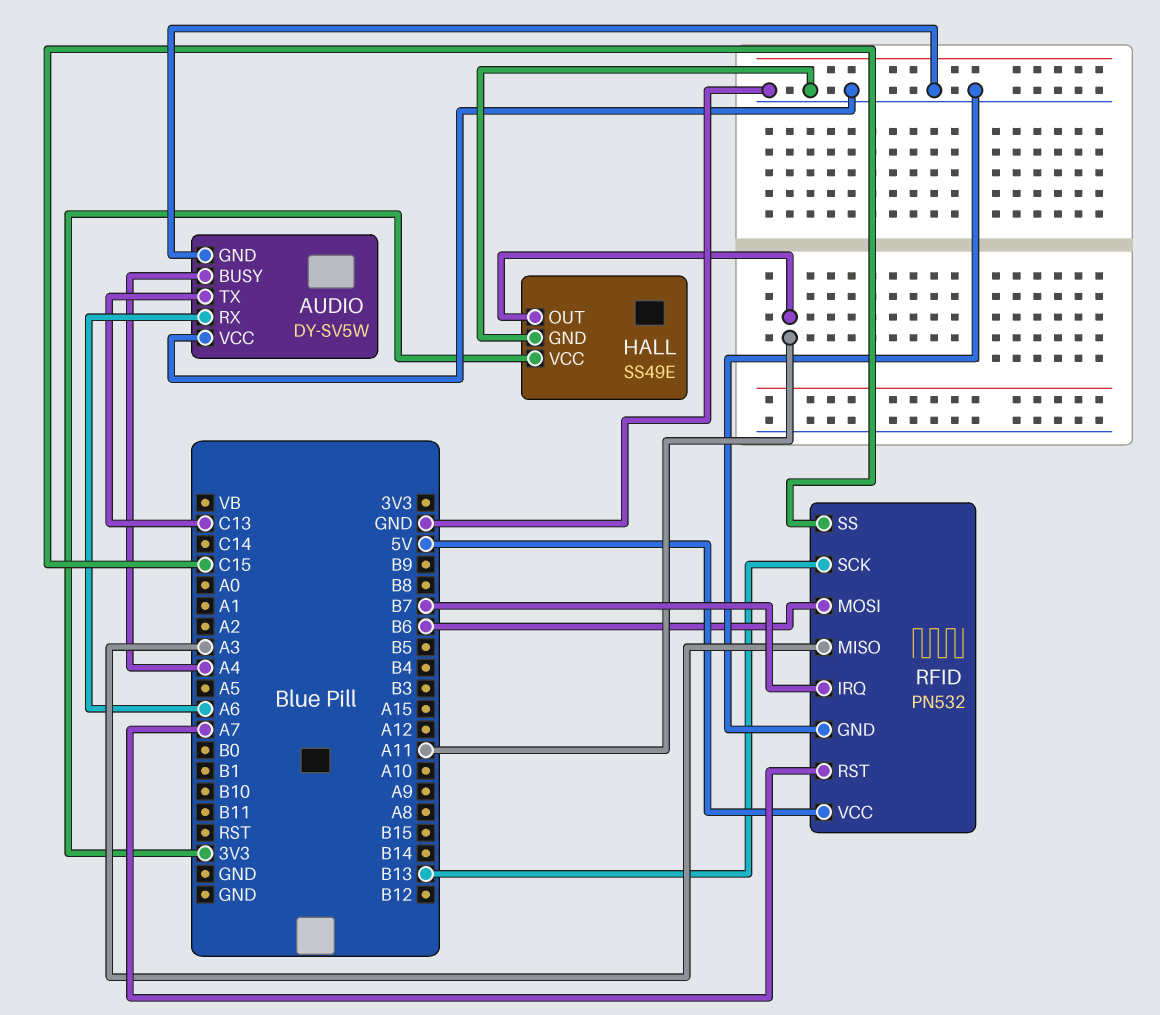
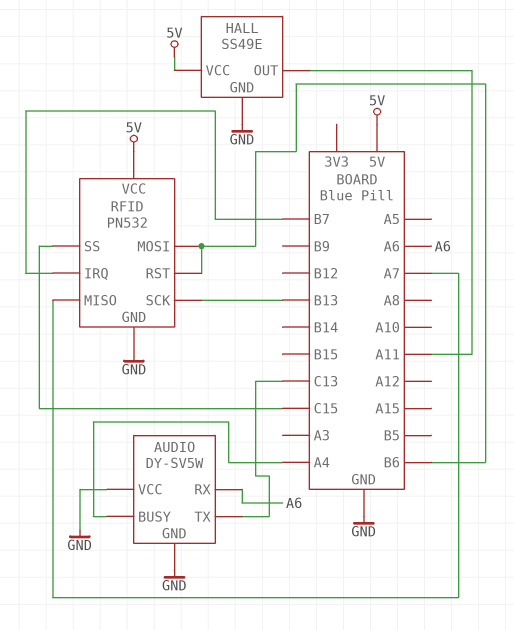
HALL pin VCC: 3V3 -> 5V
RFID pin MISO: A3 -> A7
RFID pin RST: A7 -> B6

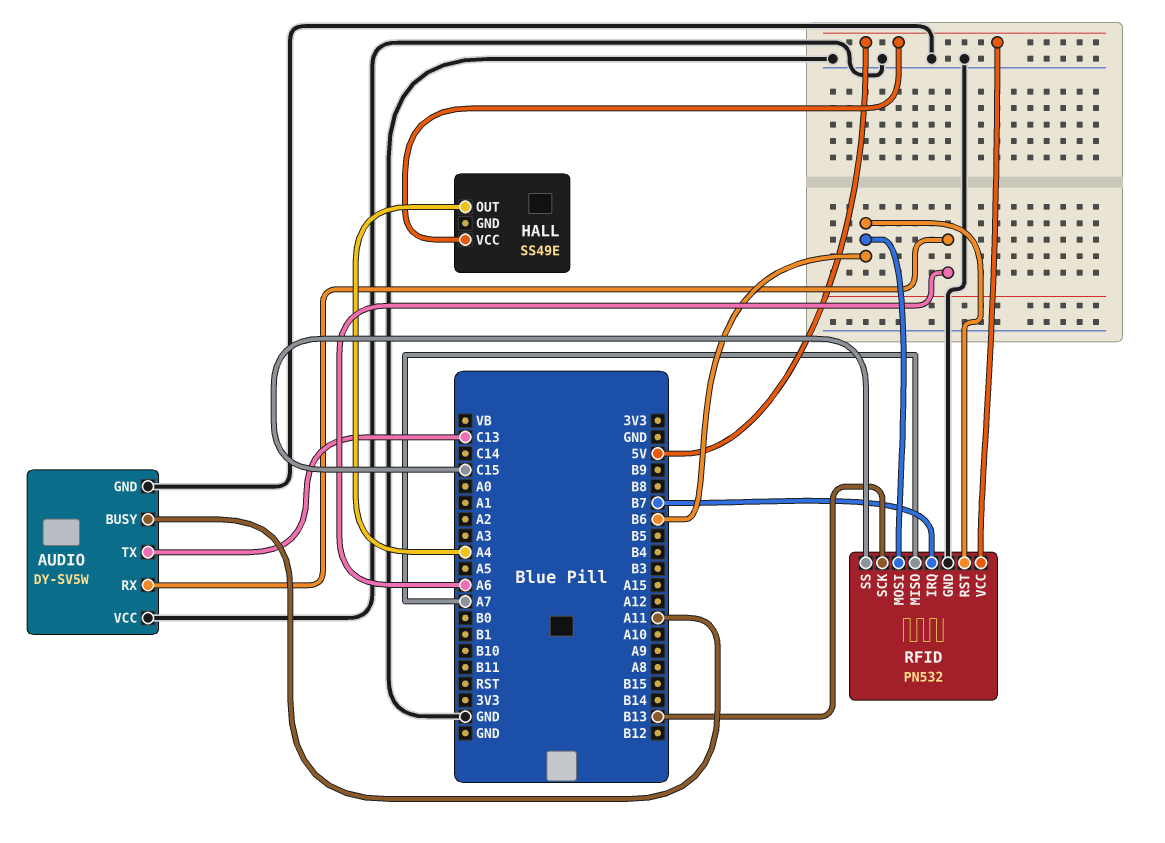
AUDIO pin BUSY: A4 -> A11
HALL pin GND: GND -> none
HALL pin OUT: A11 -> A4

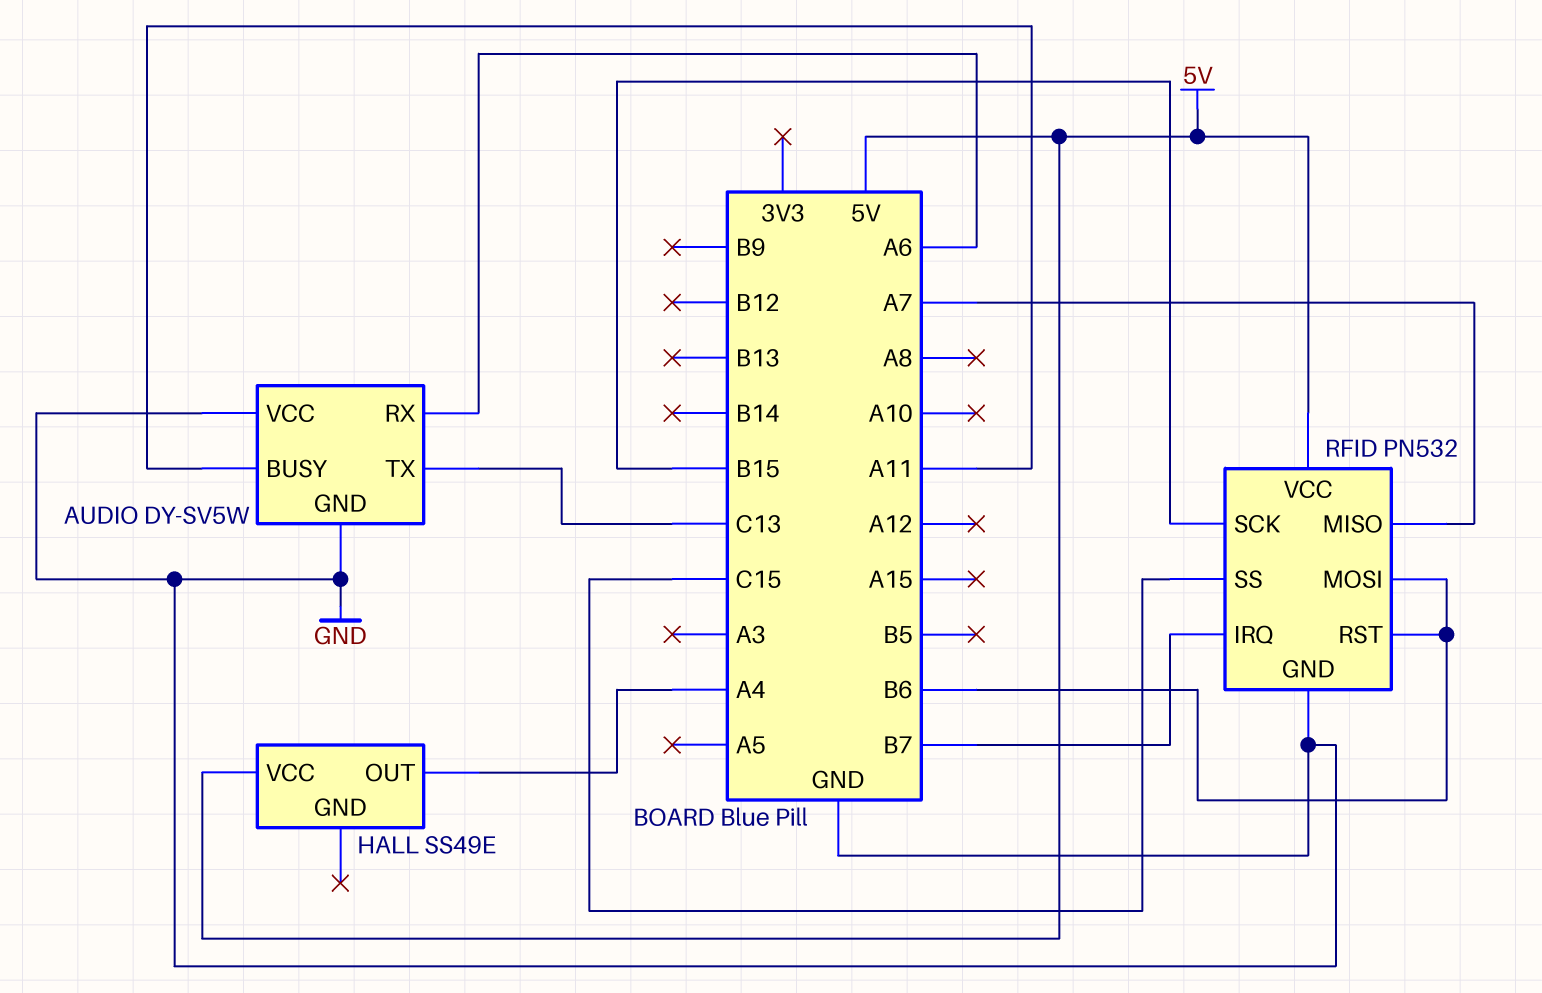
RFID pin SCK: B13 -> B15

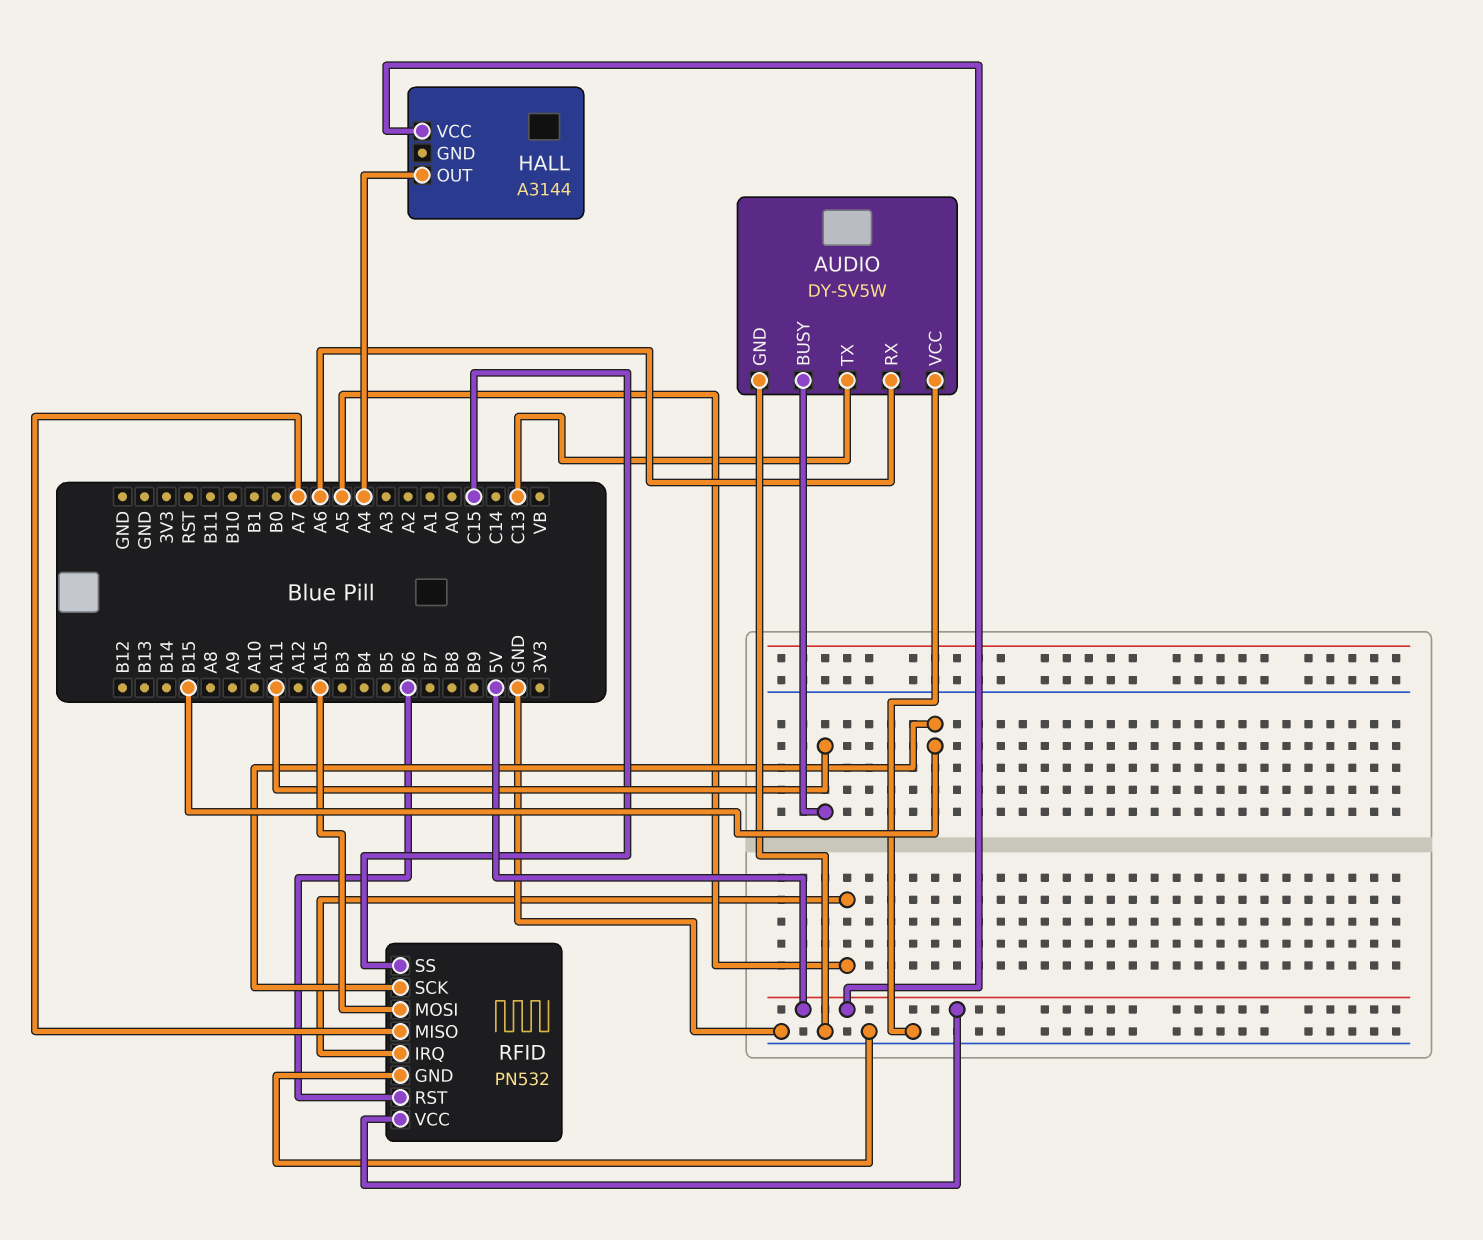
HALL: SS49E -> A3144
RFID pin IRQ: B7 -> A5
RFID pin MOSI: B6 -> A15

